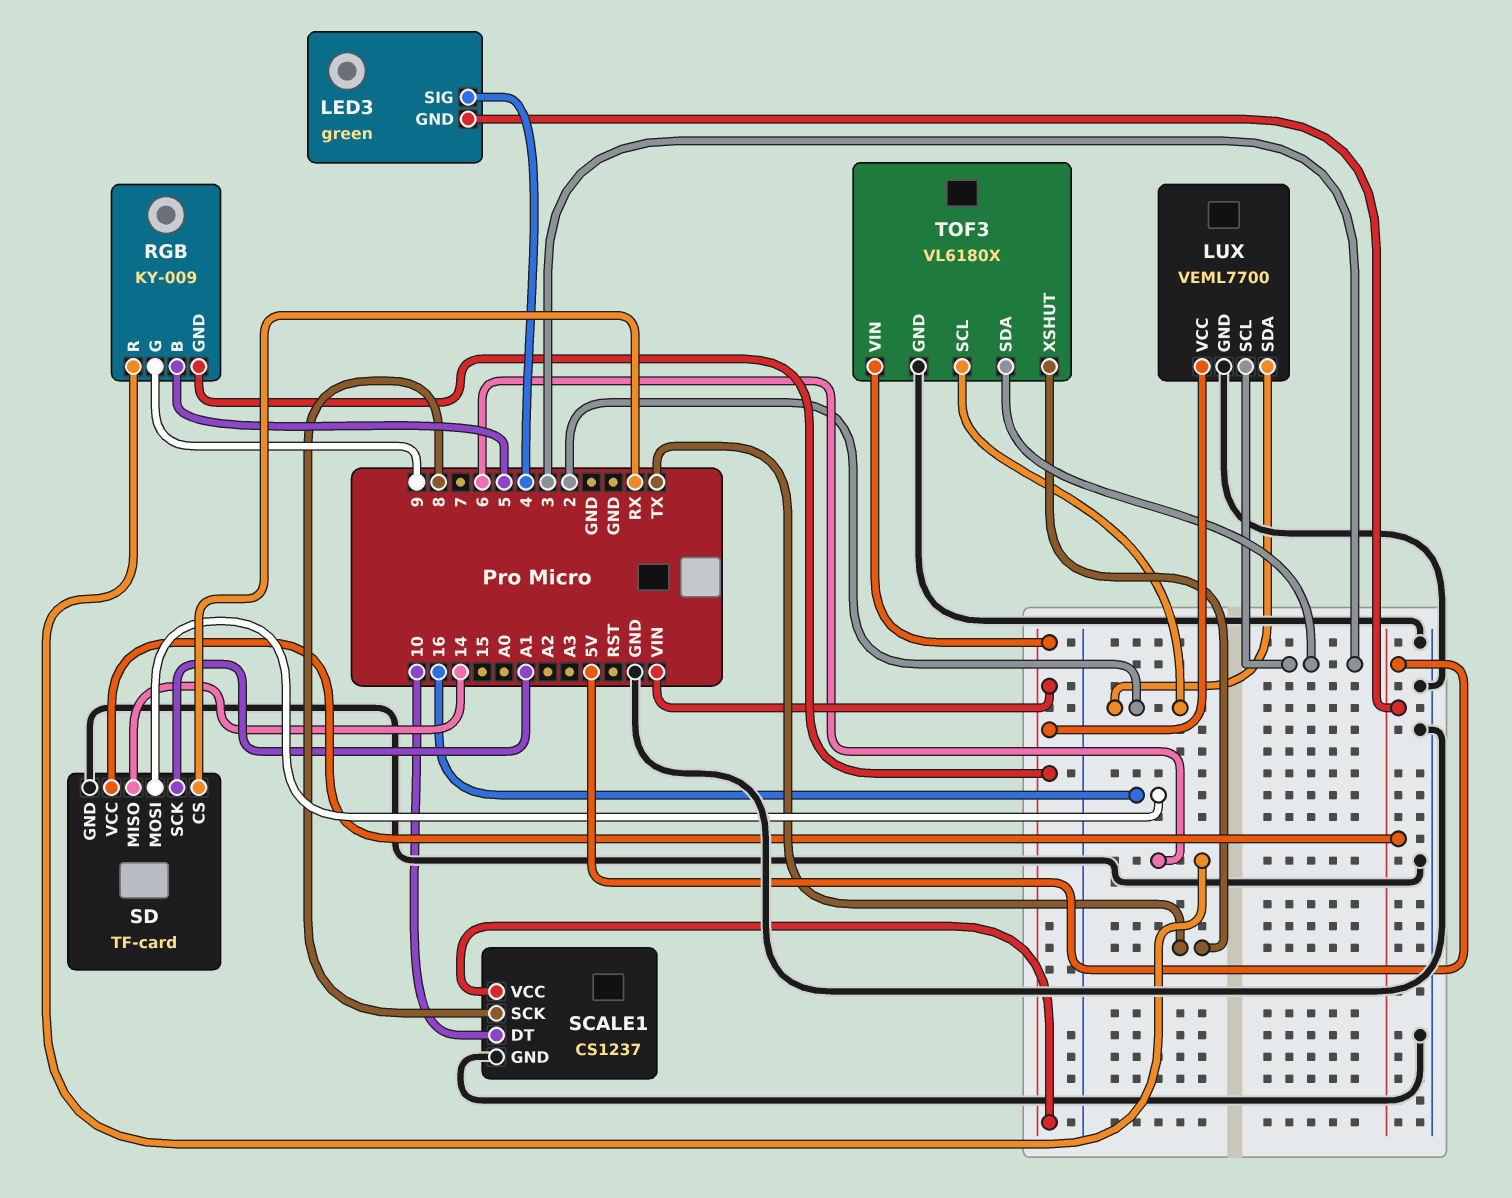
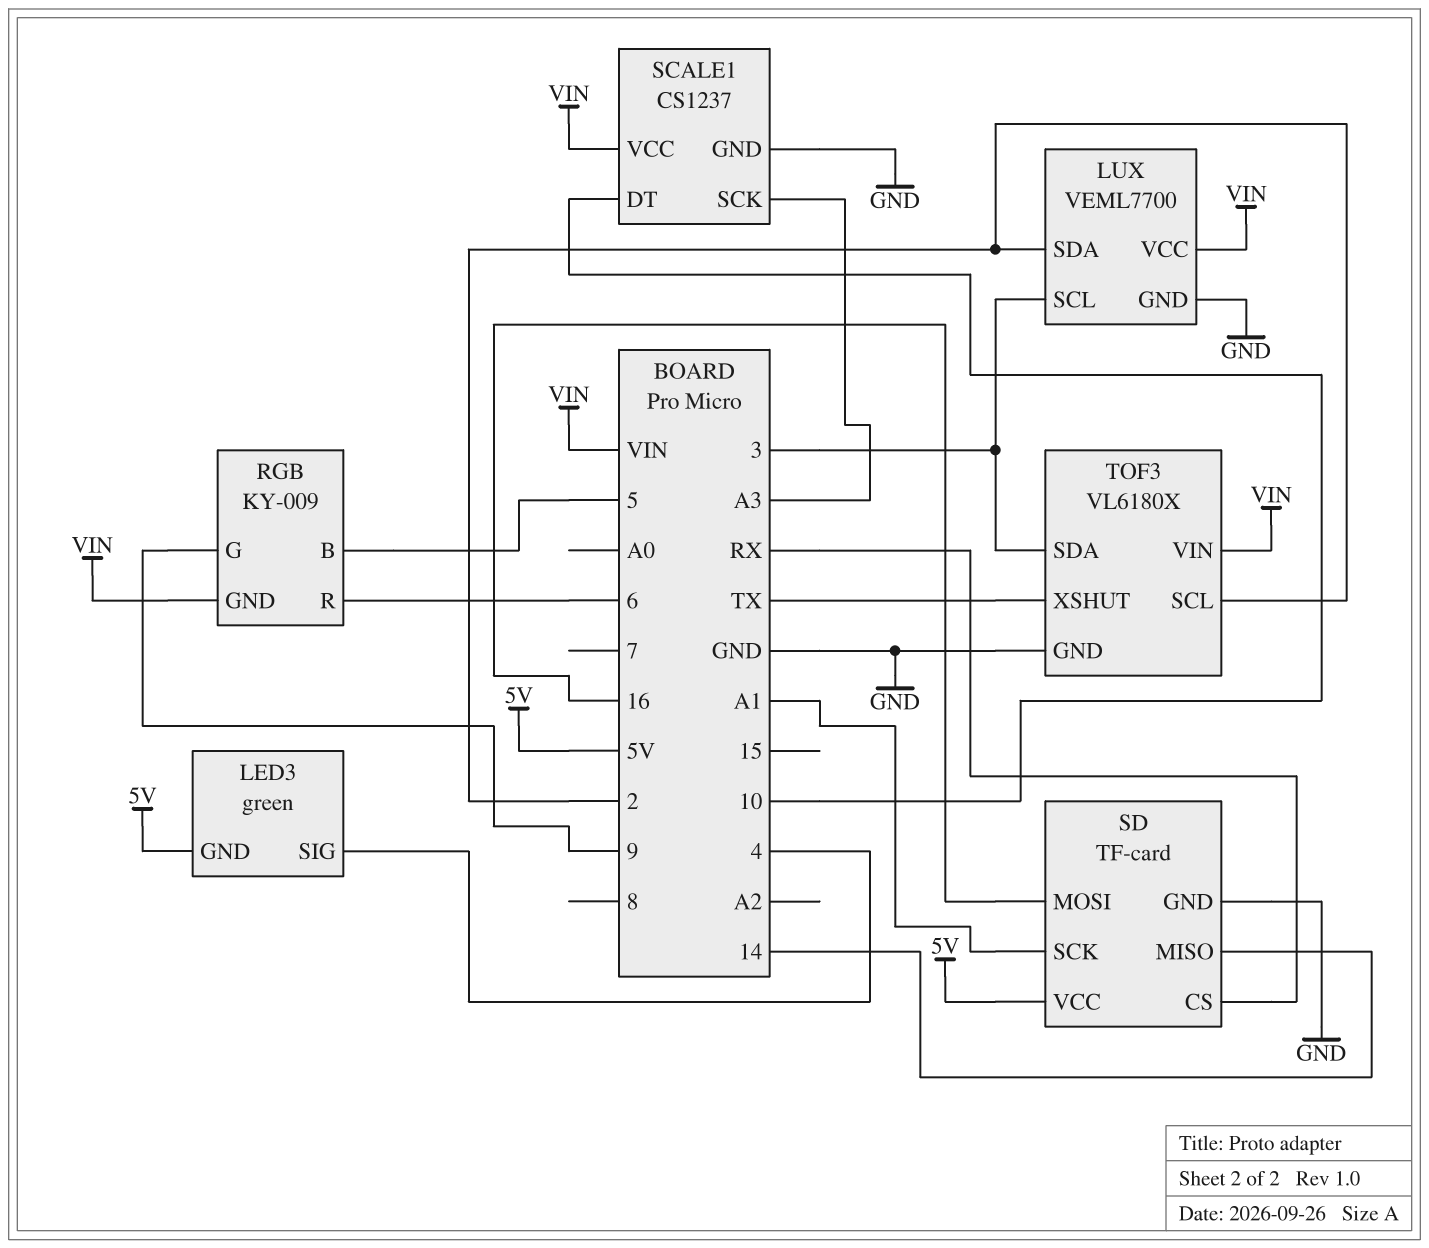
SCALE1 pin SCK: 8 -> A3

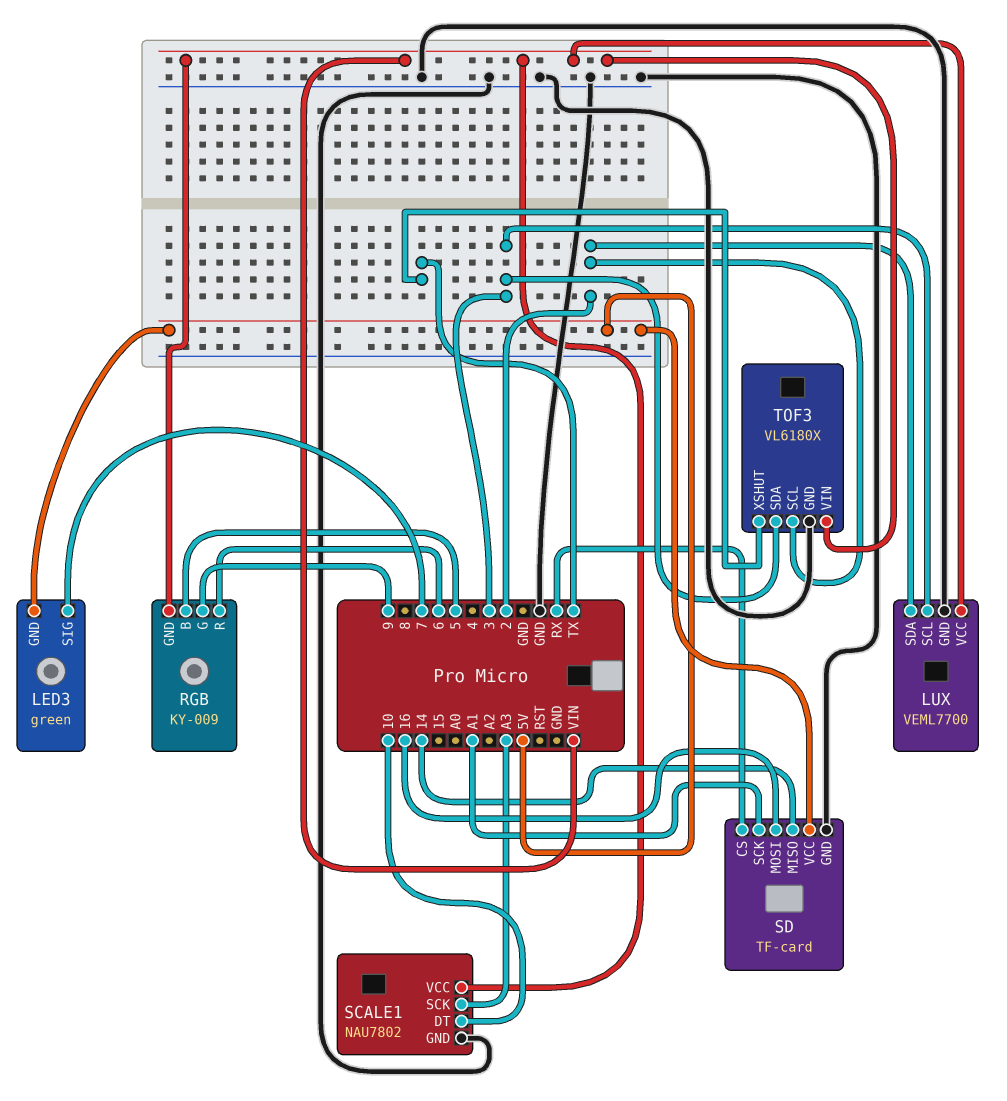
LED3 pin SIG: 4 -> 7
SCALE1: CS1237 -> NAU7802

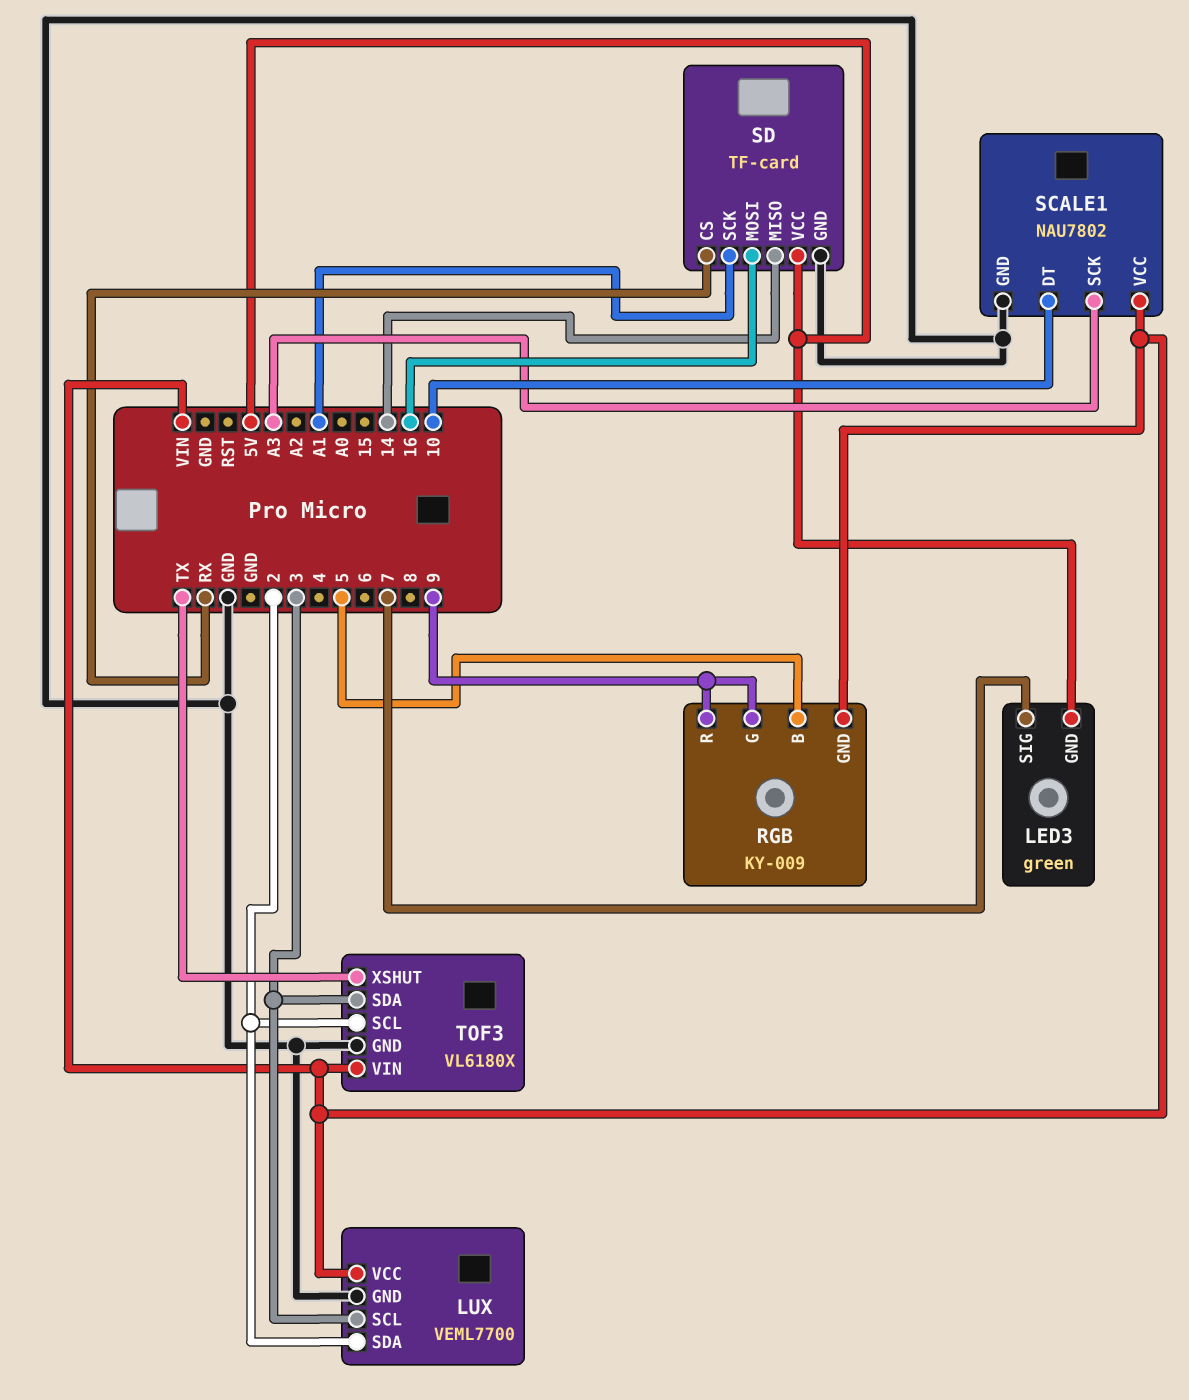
RGB pin R: 6 -> 9

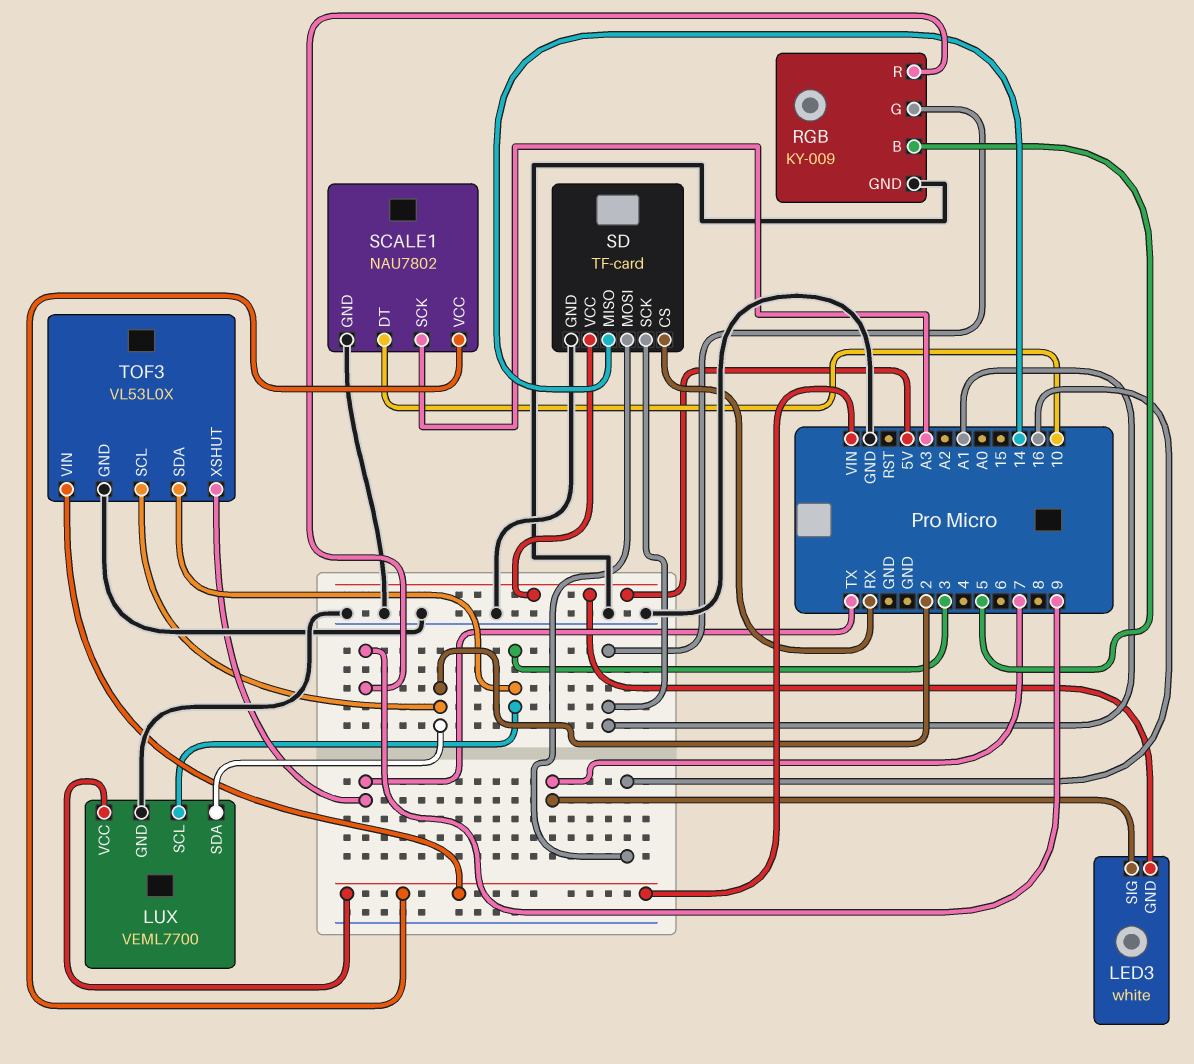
LED3: green -> white
RGB pin G: 9 -> A1
RGB pin GND: VIN -> GND
TOF3: VL6180X -> VL53L0X

